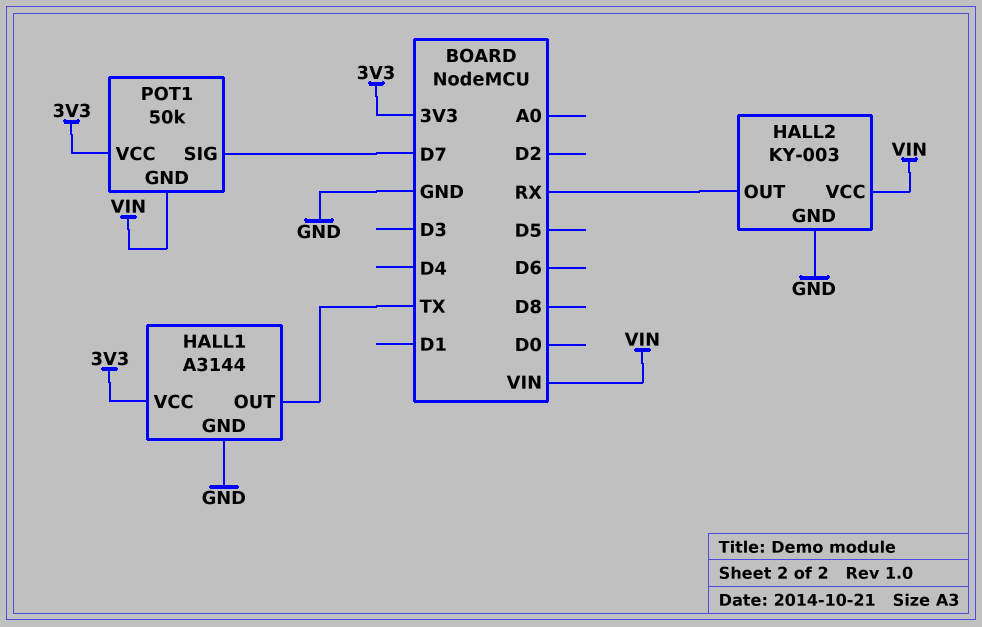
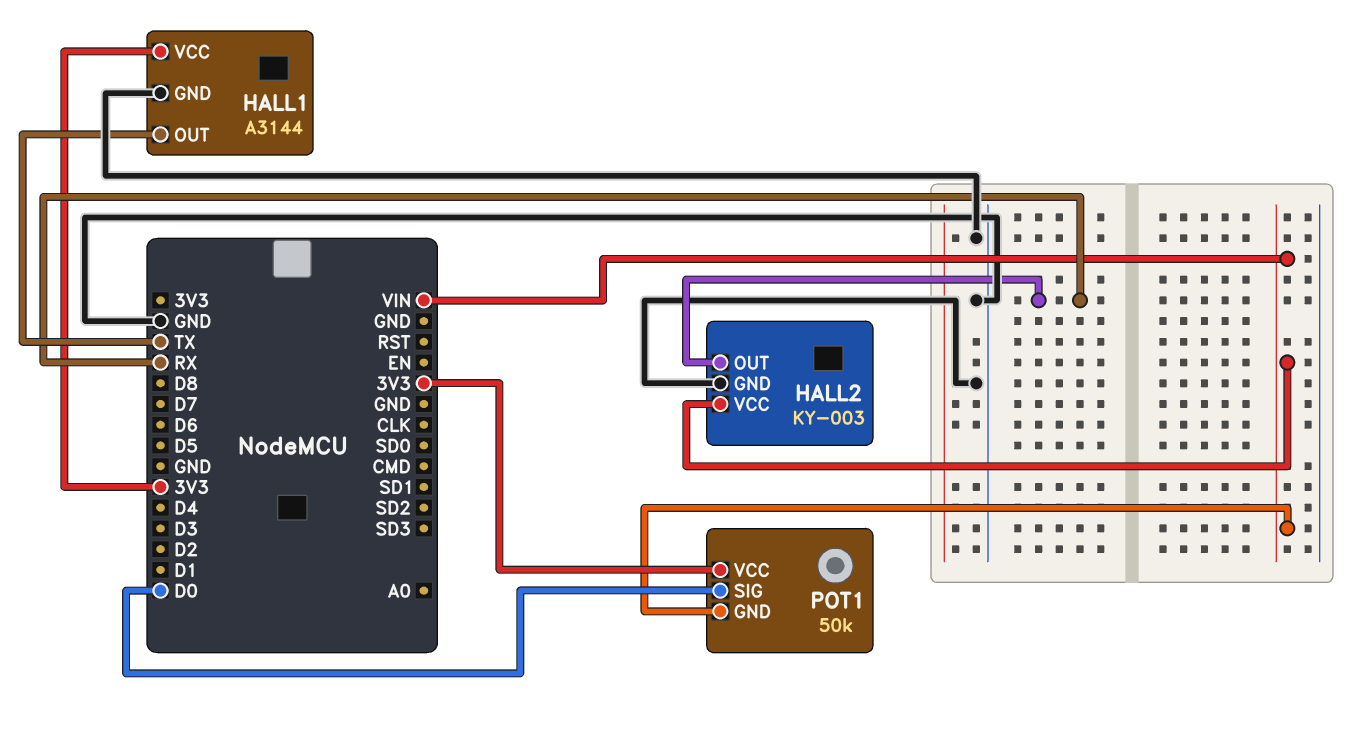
POT1 pin SIG: D7 -> D0

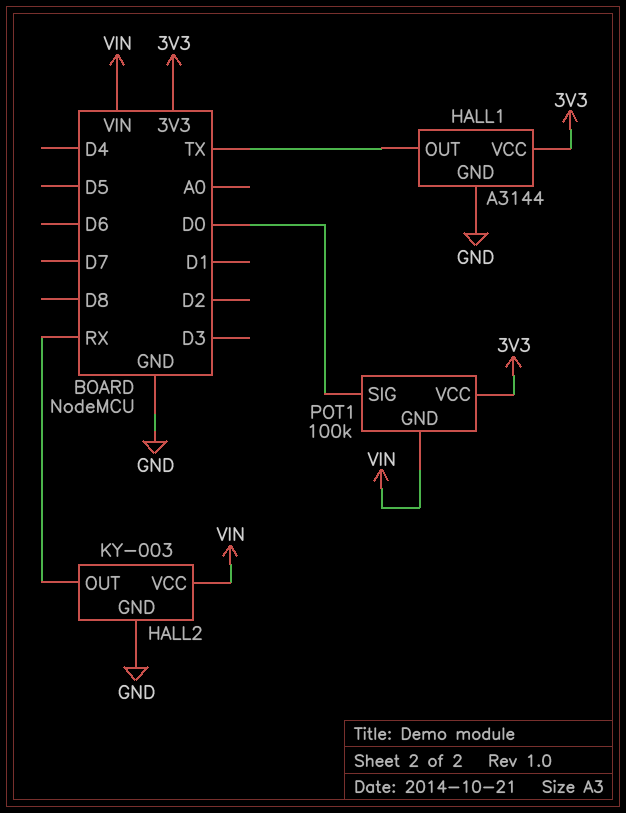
POT1: 50k -> 100k

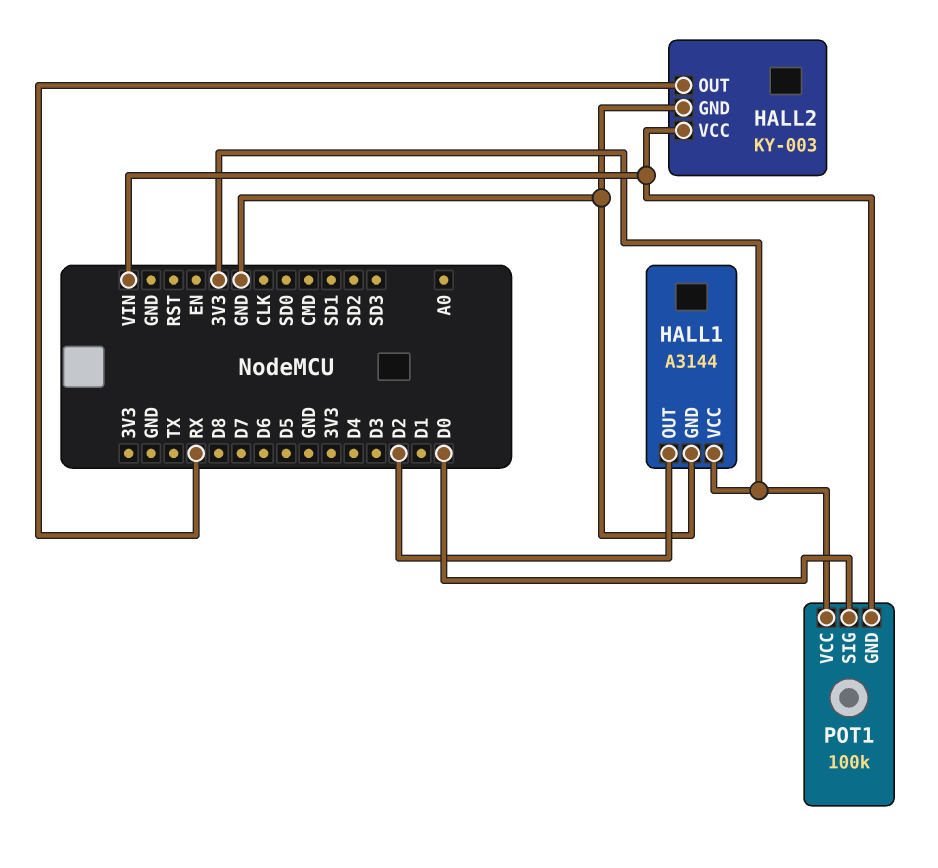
HALL1 pin OUT: TX -> D2

